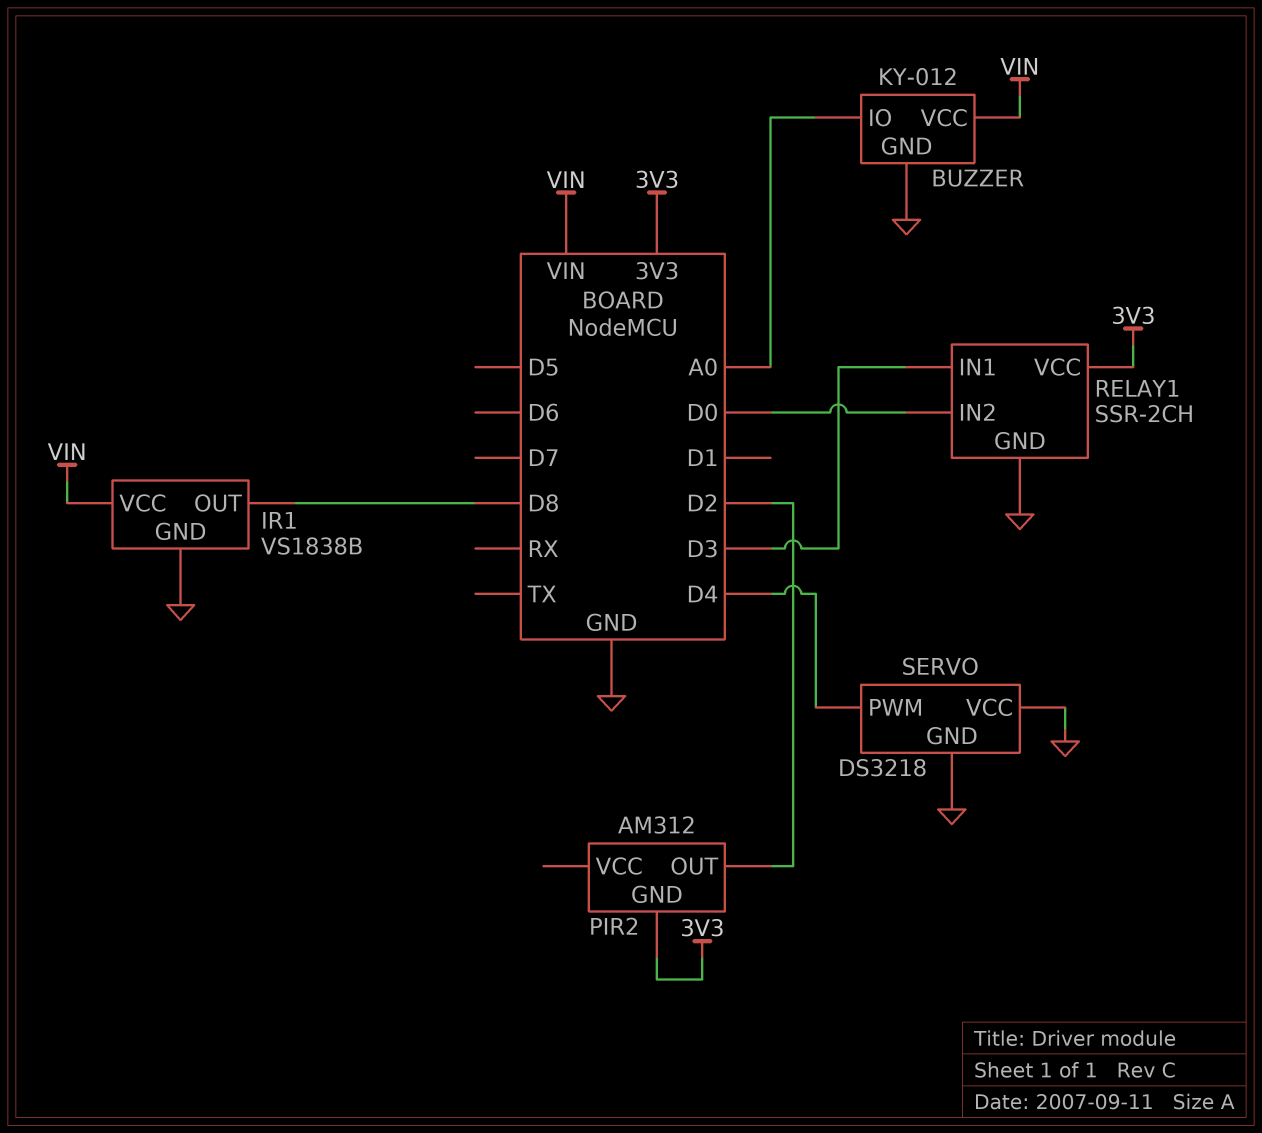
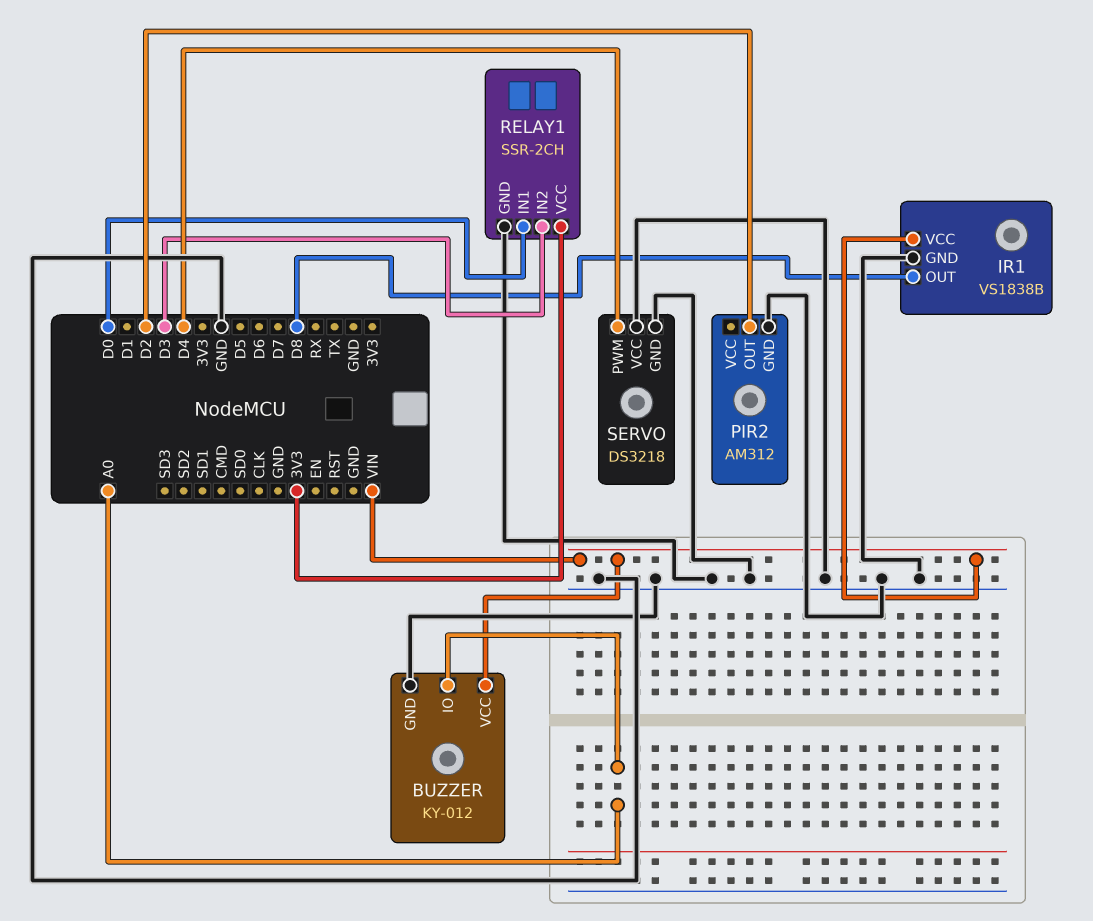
PIR2 pin GND: 3V3 -> GND
RELAY1 pin IN1: D3 -> D0
RELAY1 pin IN2: D0 -> D3

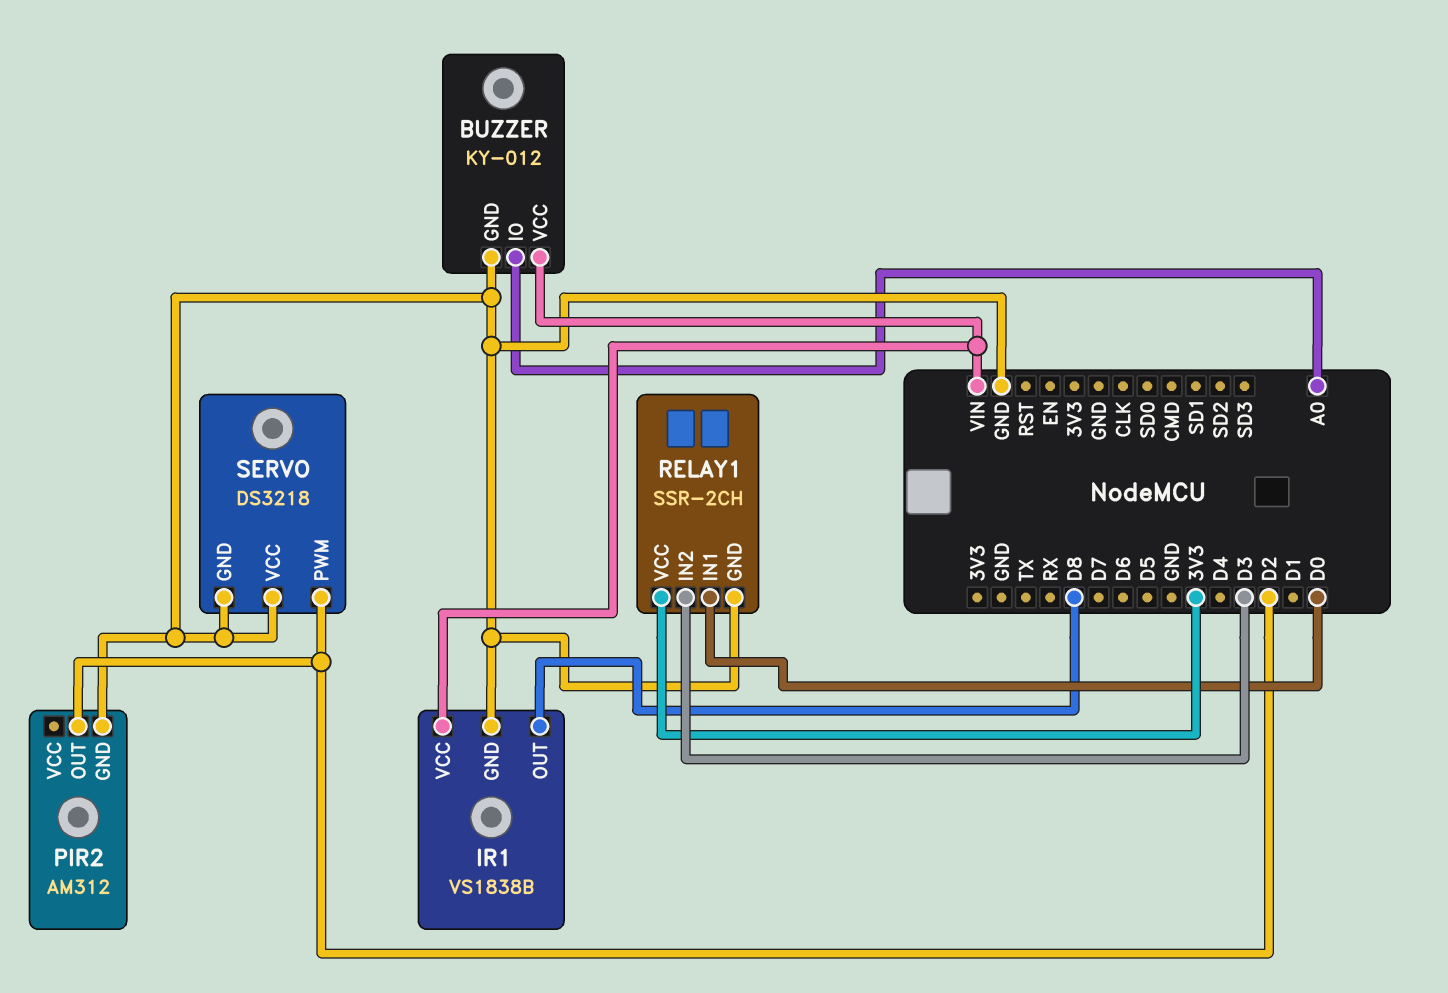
SERVO pin PWM: D4 -> D2

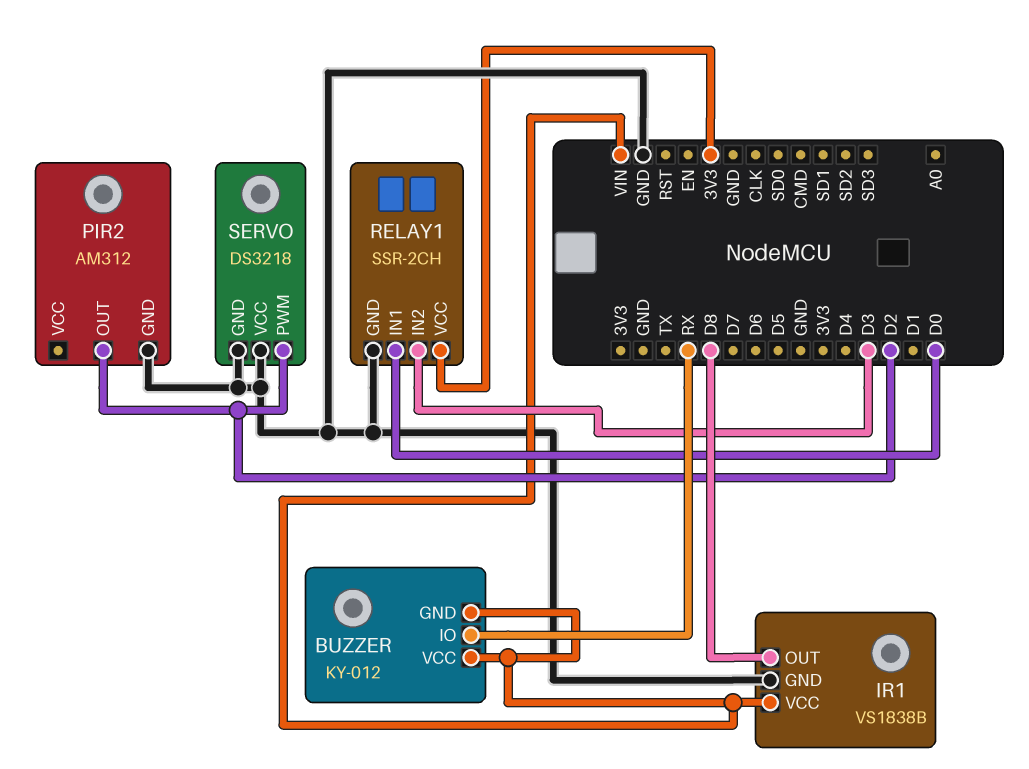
BUZZER pin GND: GND -> VIN
BUZZER pin IO: A0 -> RX

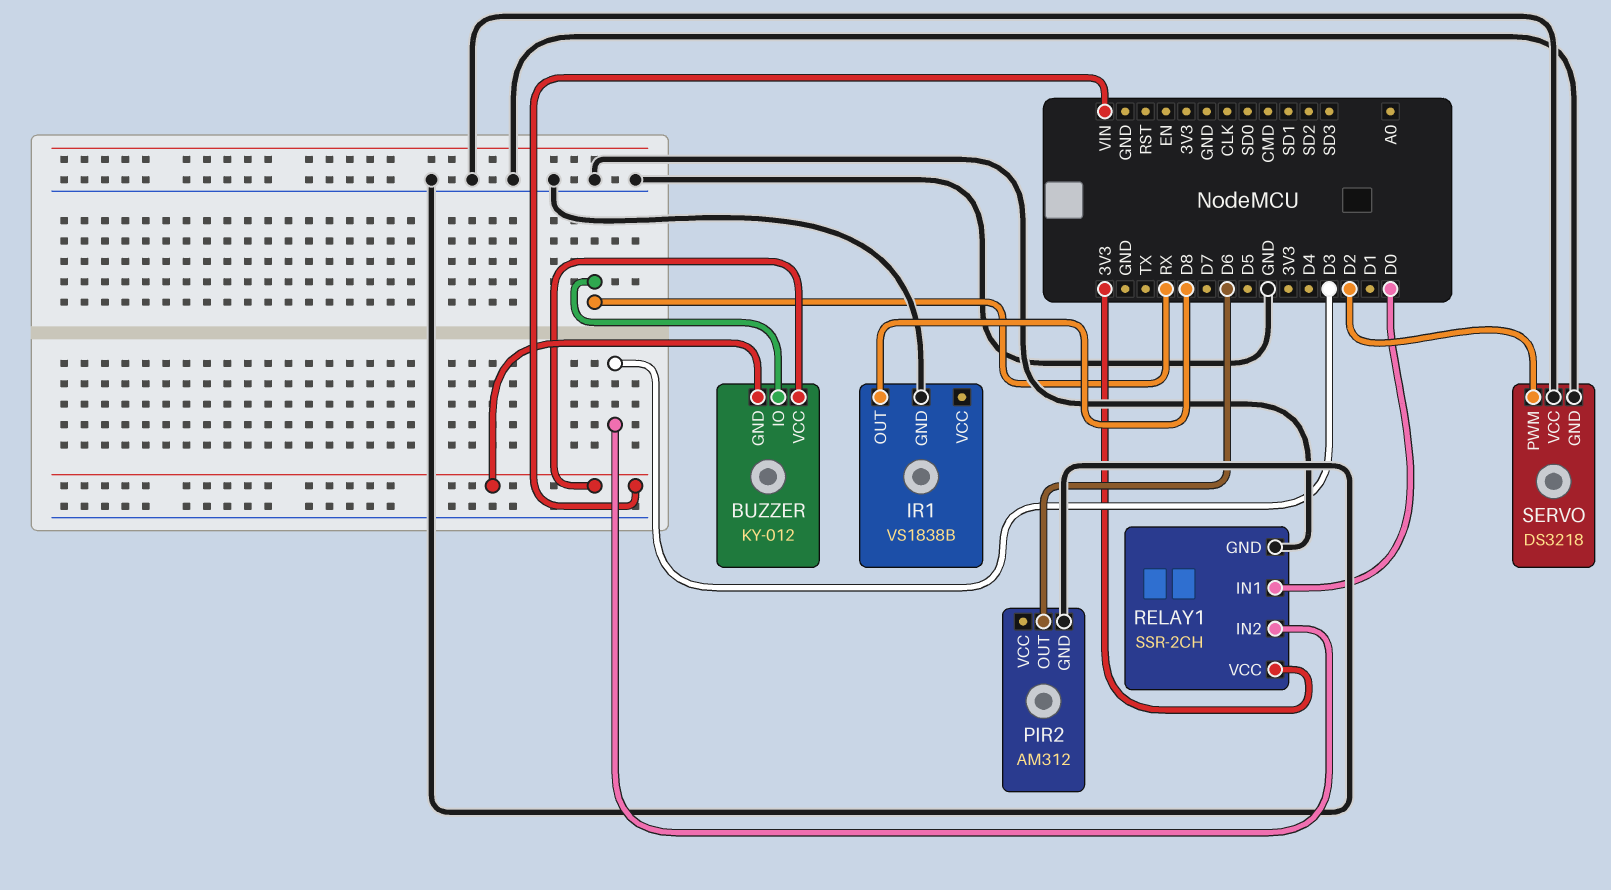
IR1 pin VCC: VIN -> none
PIR2 pin OUT: D2 -> D6

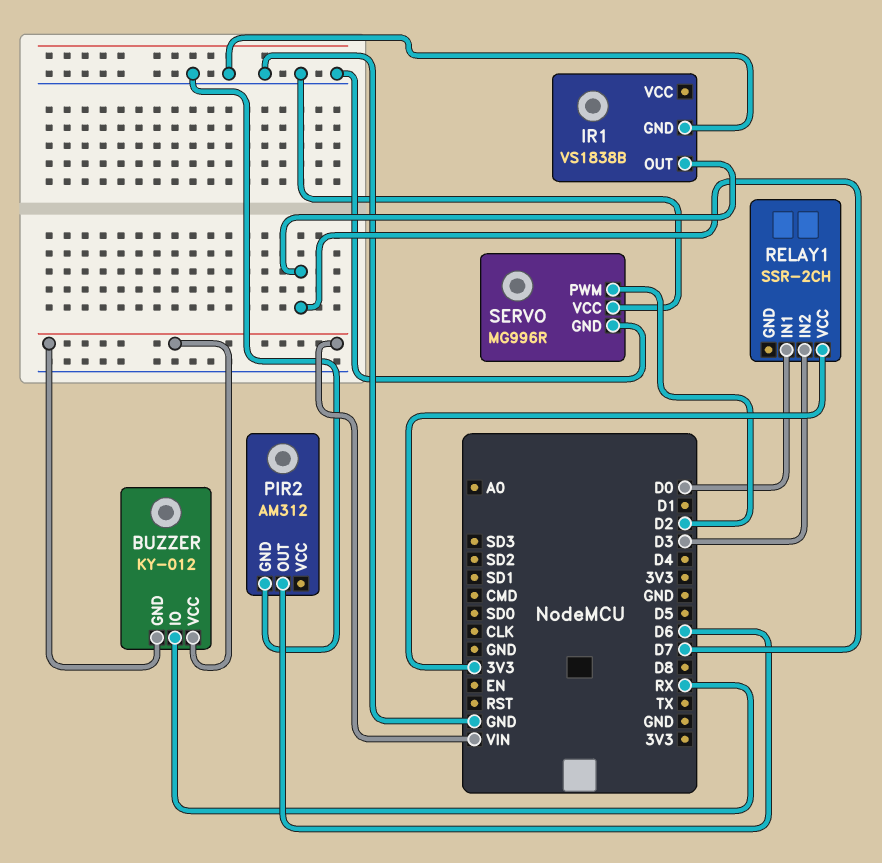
IR1 pin OUT: D8 -> D7
RELAY1 pin GND: GND -> none
SERVO: DS3218 -> MG996R

